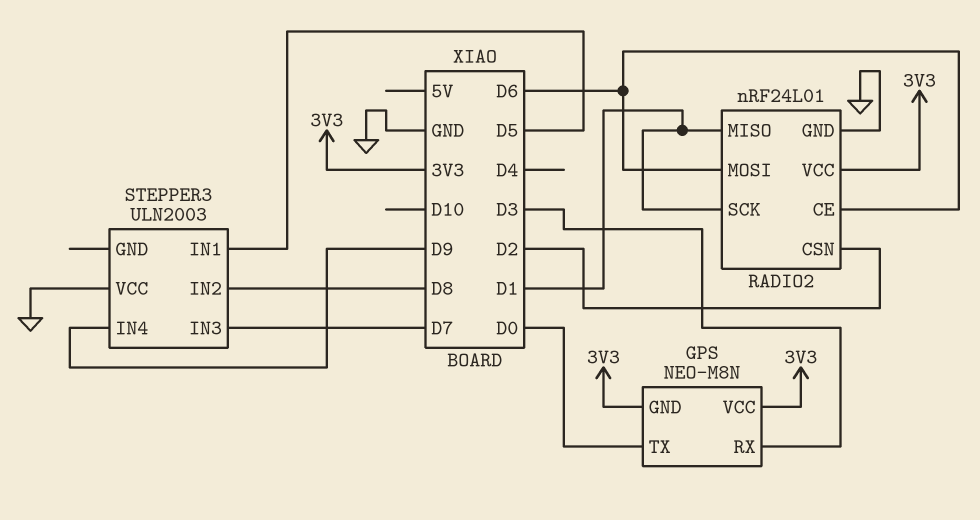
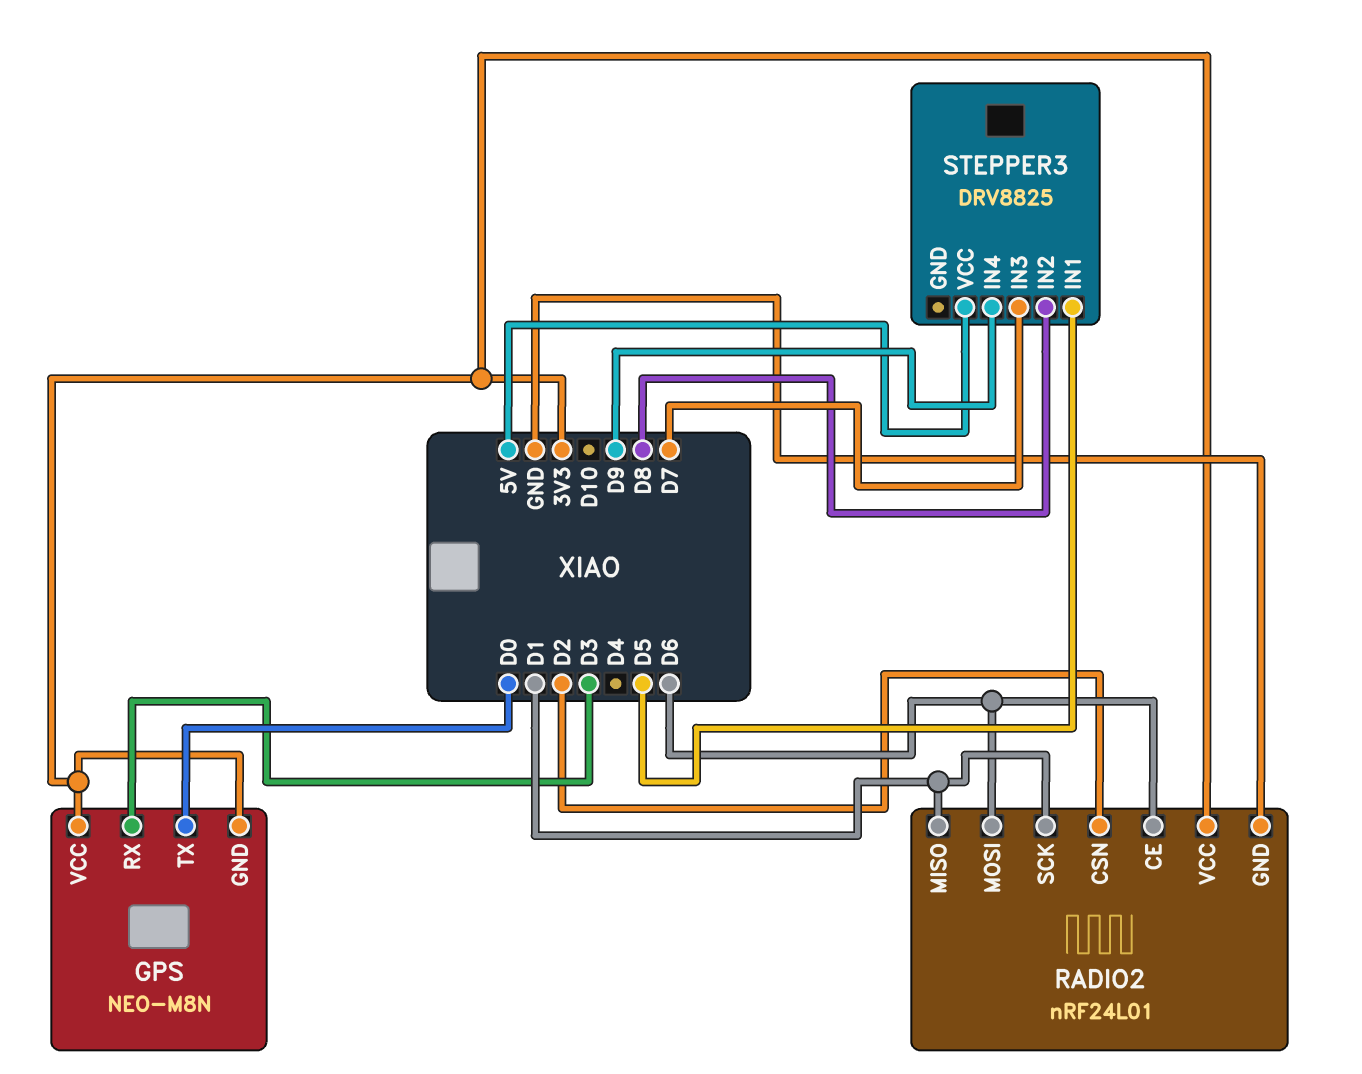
STEPPER3: ULN2003 -> DRV8825
STEPPER3 pin VCC: GND -> 5V

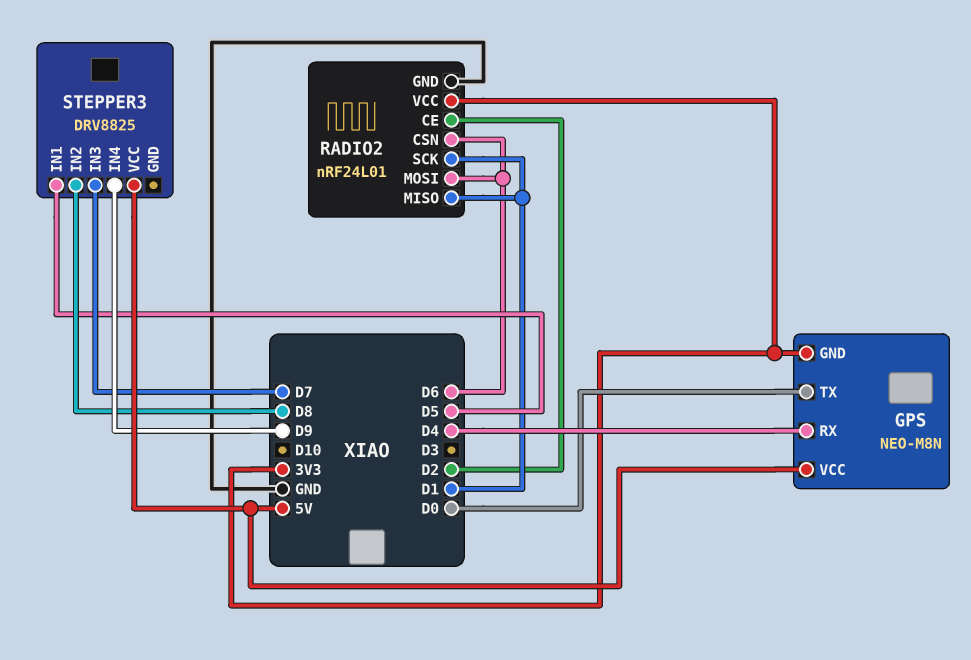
GPS pin RX: D3 -> D4
GPS pin VCC: 3V3 -> 5V
RADIO2 pin CE: D6 -> D2
RADIO2 pin CSN: D2 -> D6

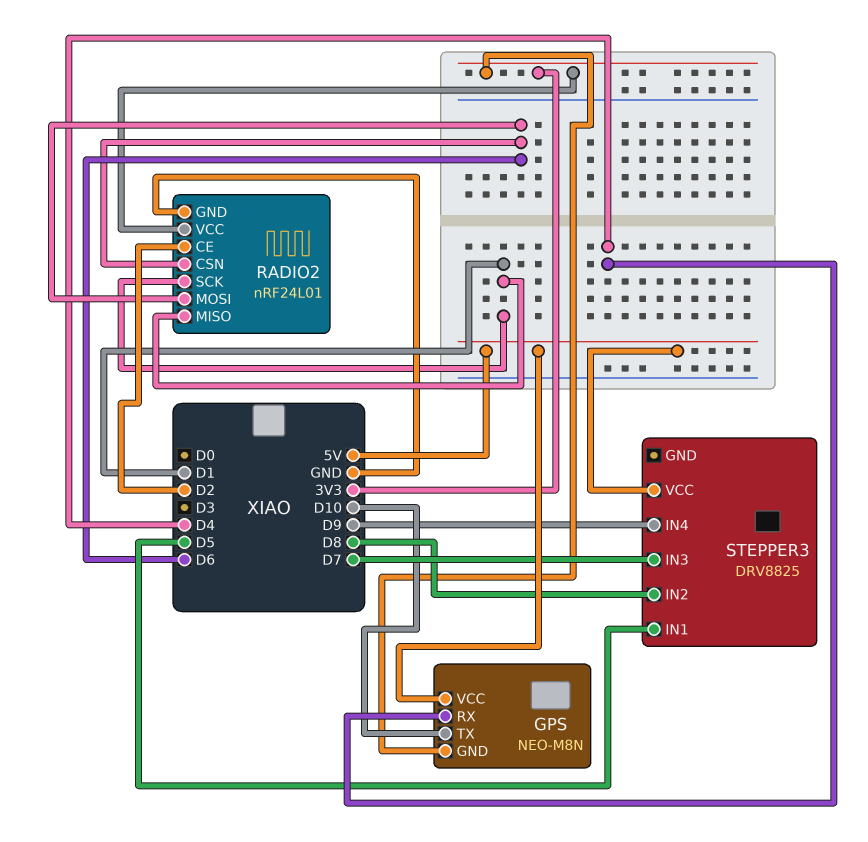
GPS pin TX: D0 -> D10

